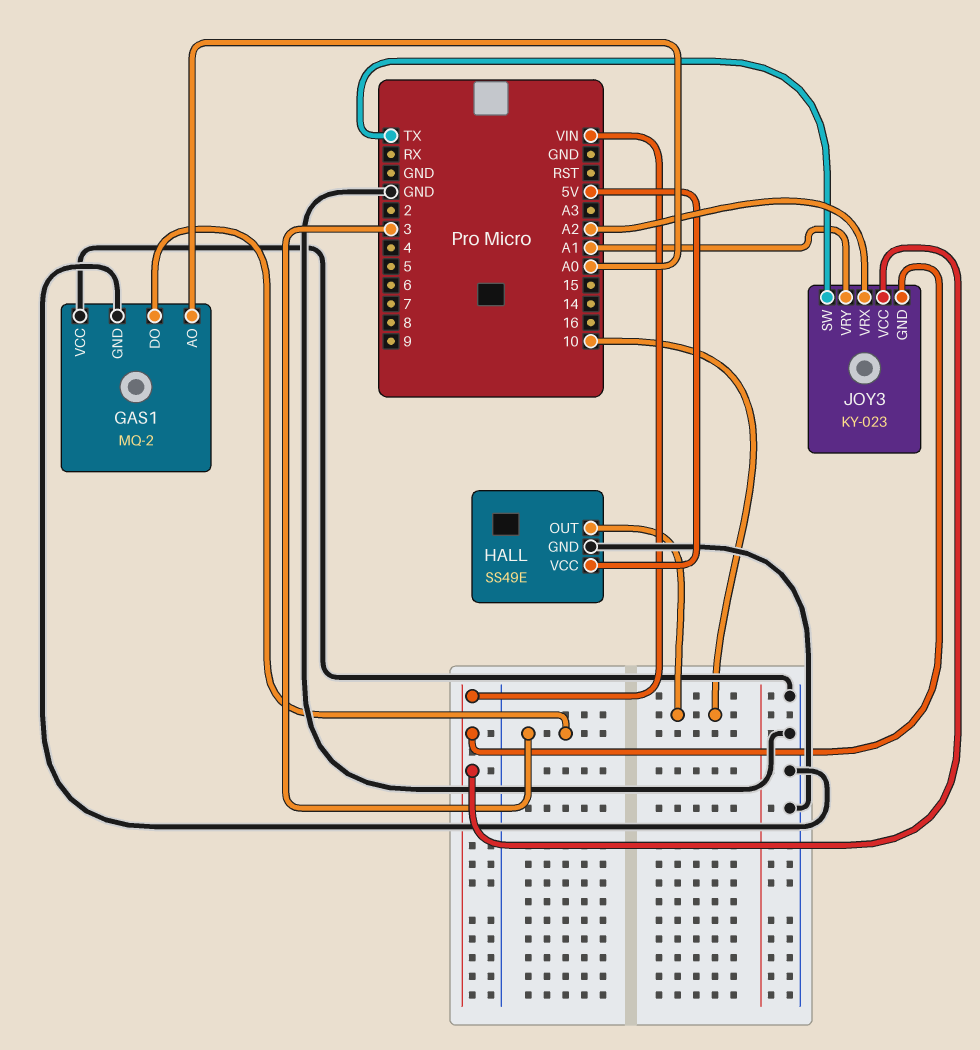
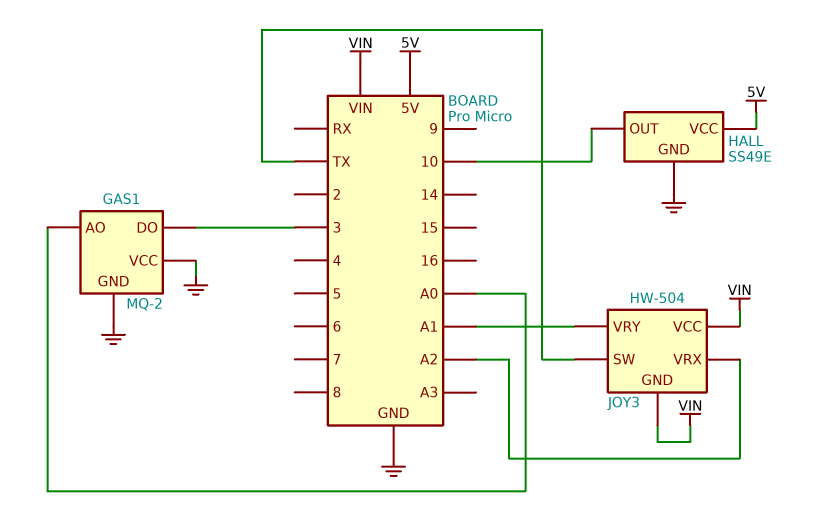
JOY3: KY-023 -> HW-504

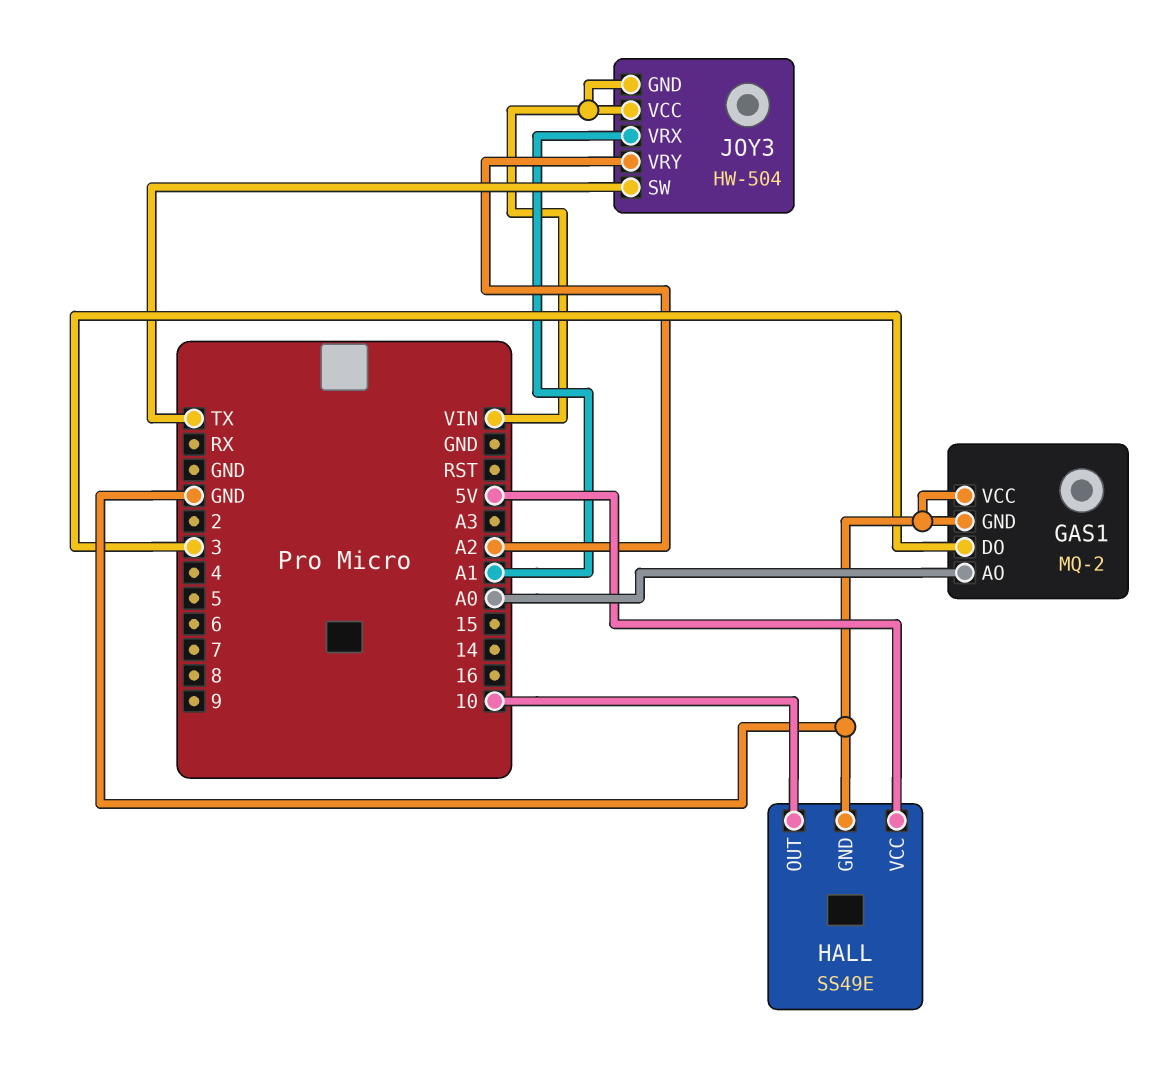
JOY3 pin VRX: A2 -> A1
JOY3 pin VRY: A1 -> A2

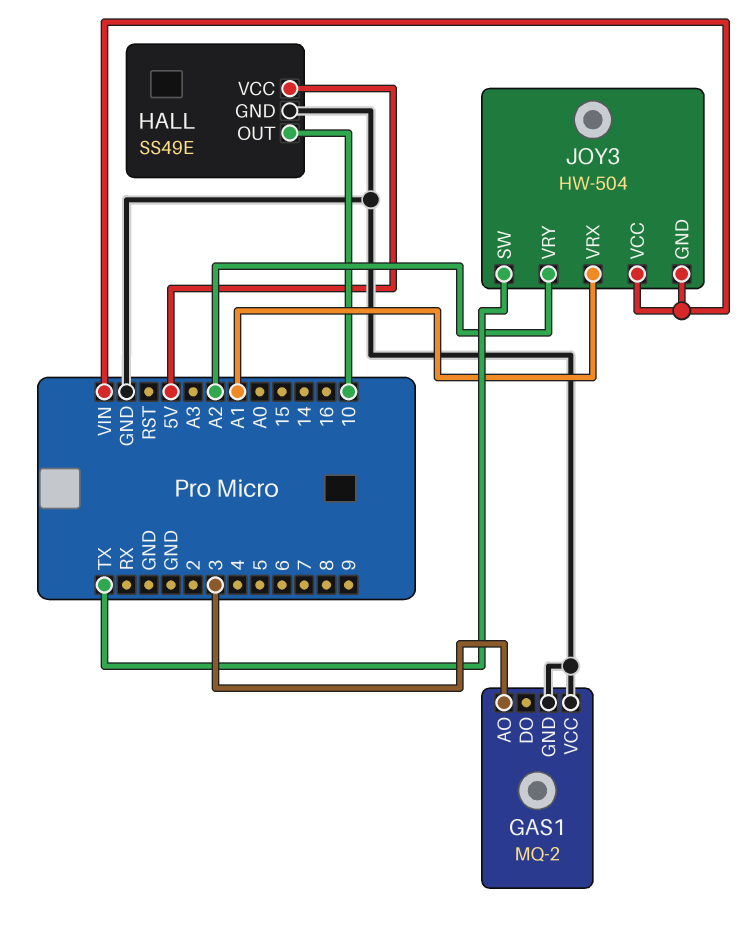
GAS1 pin AO: A0 -> 3
GAS1 pin DO: 3 -> none

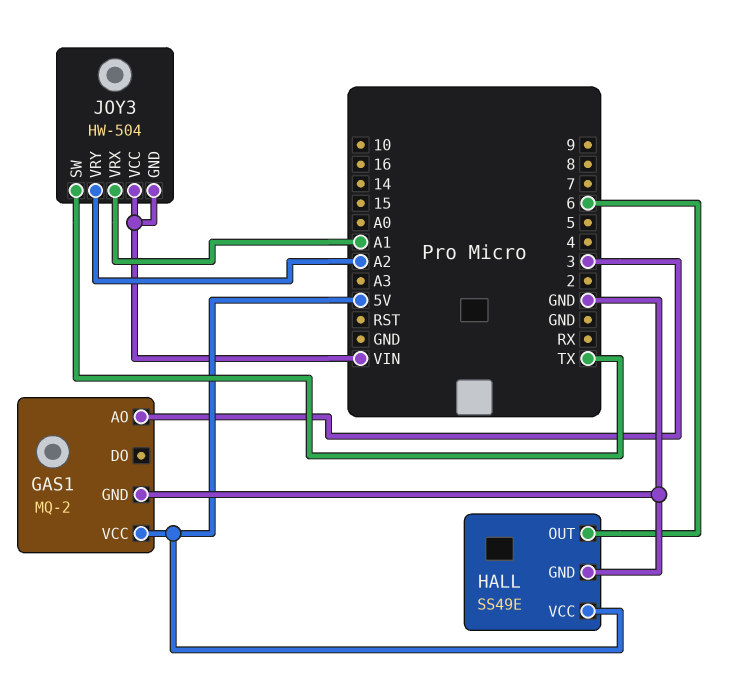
GAS1 pin VCC: GND -> 5V
HALL pin OUT: 10 -> 6

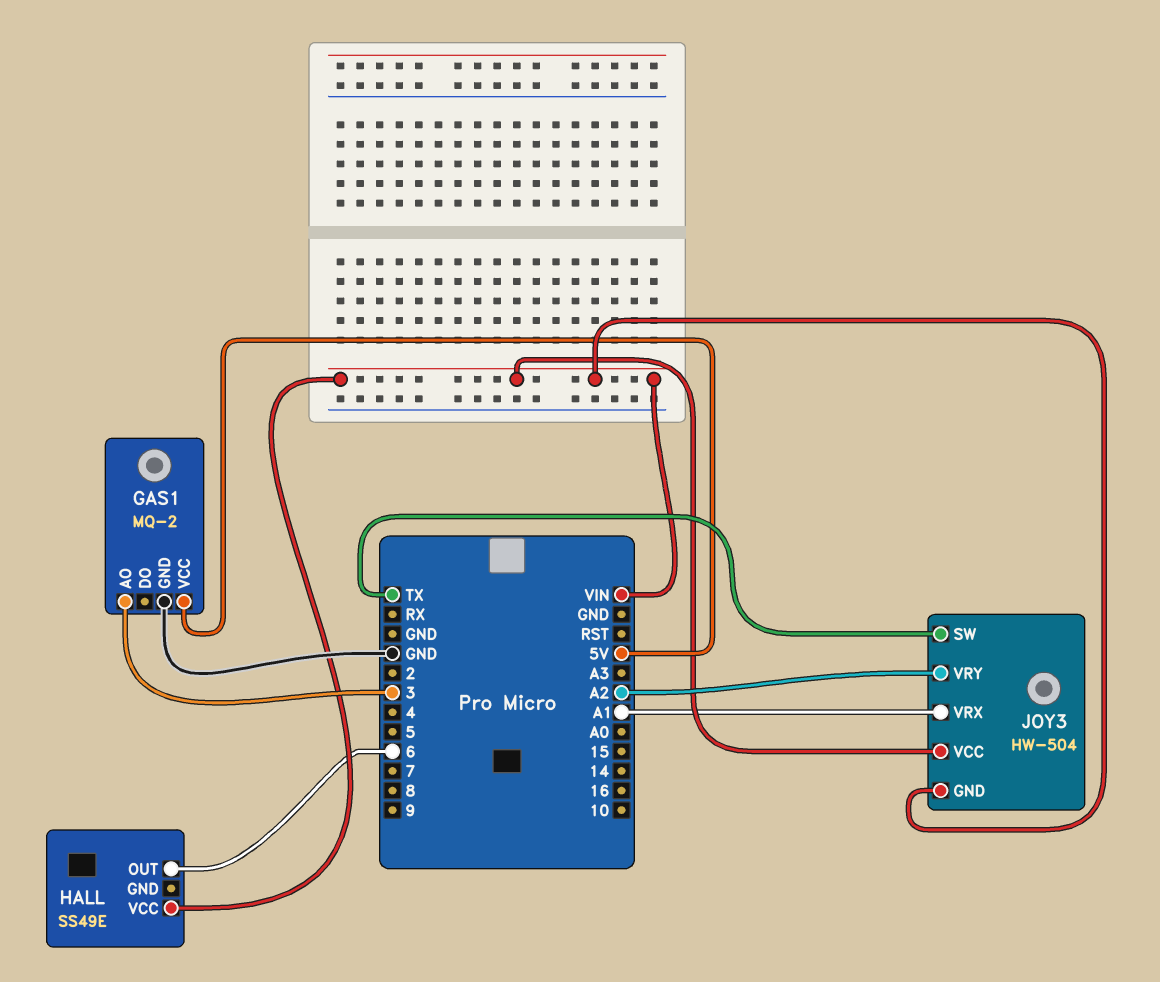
HALL pin GND: GND -> none
HALL pin VCC: 5V -> VIN

